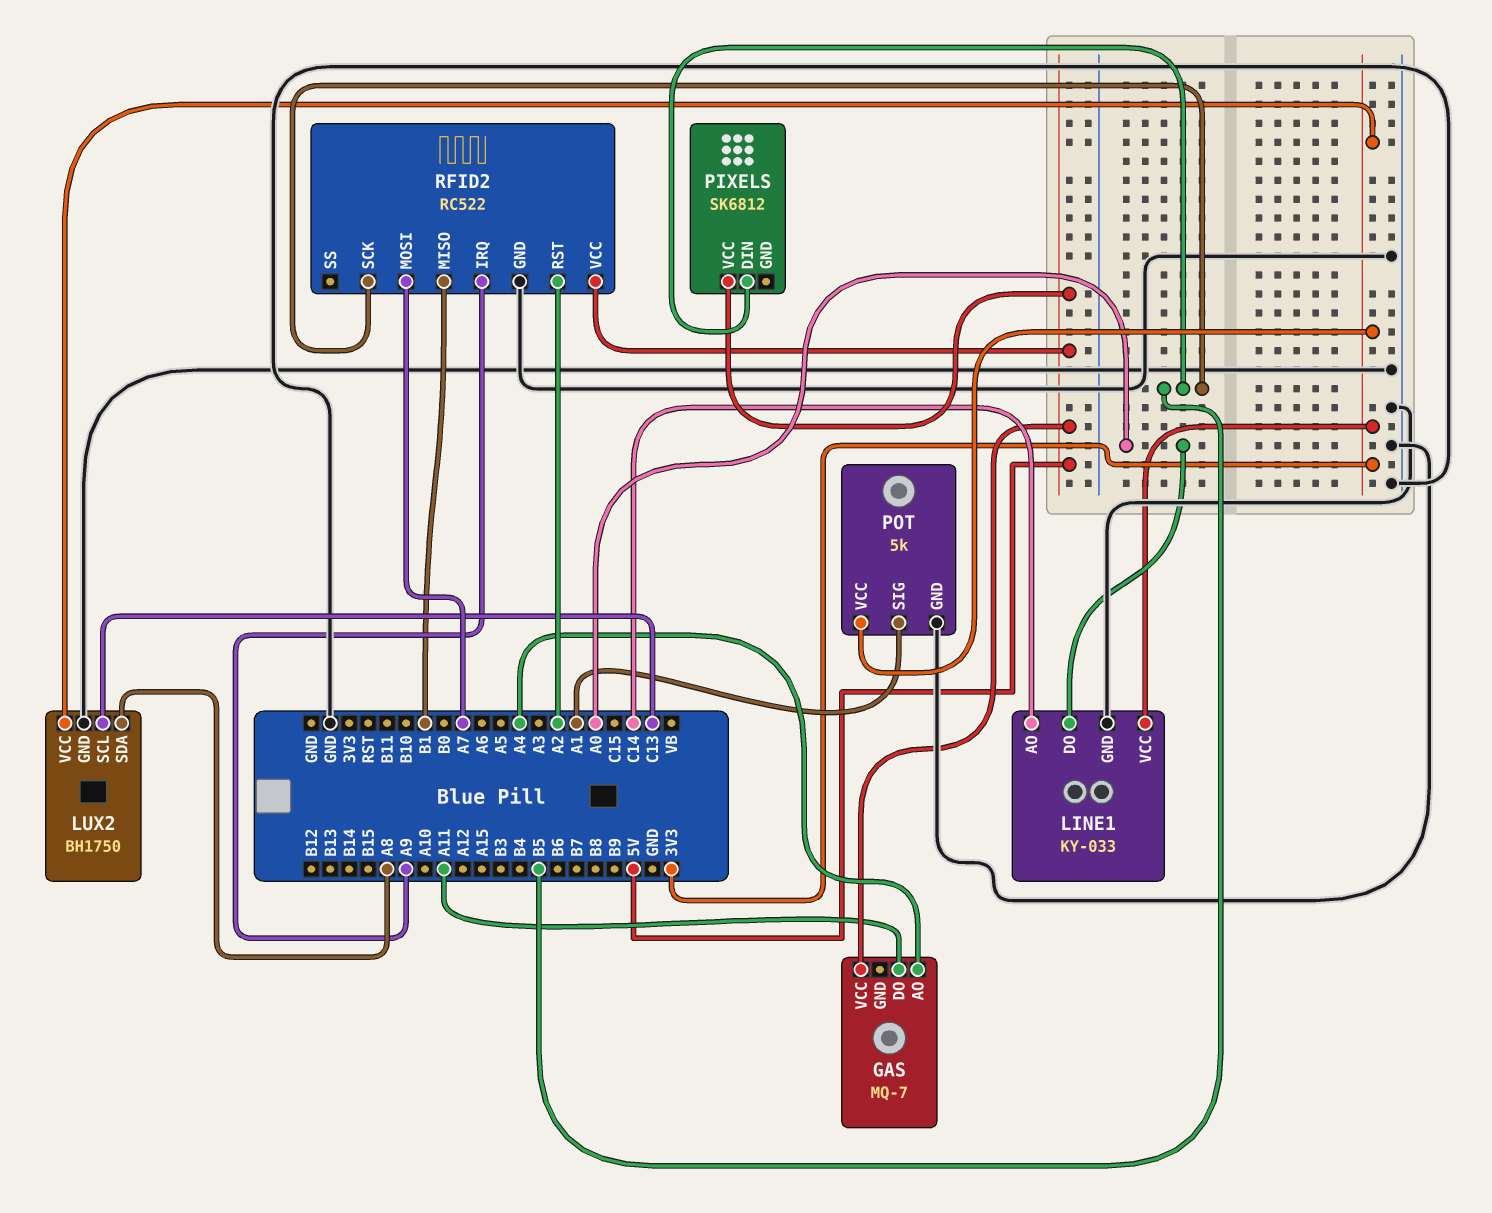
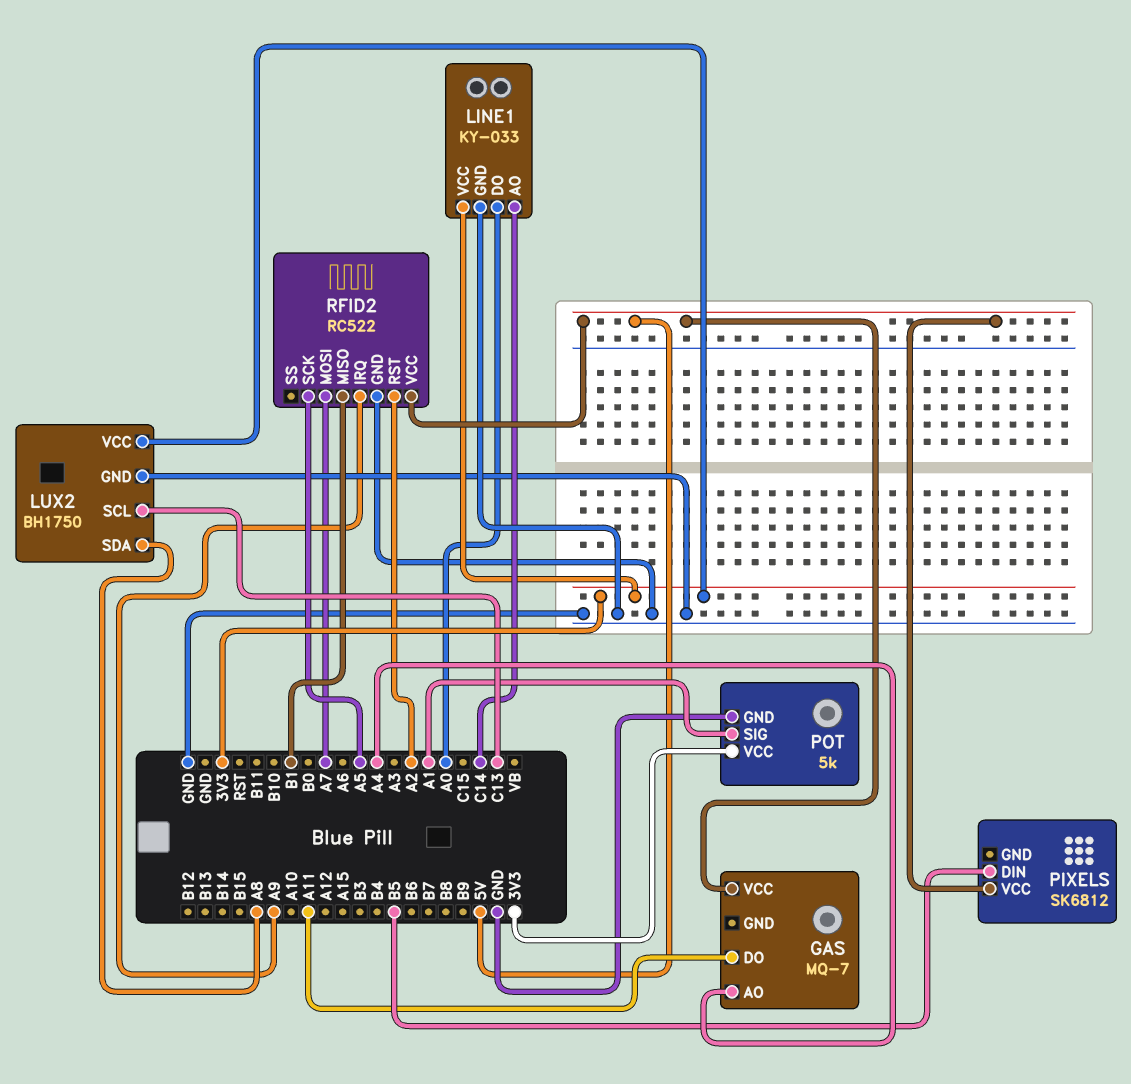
RFID2 pin SCK: B5 -> A5

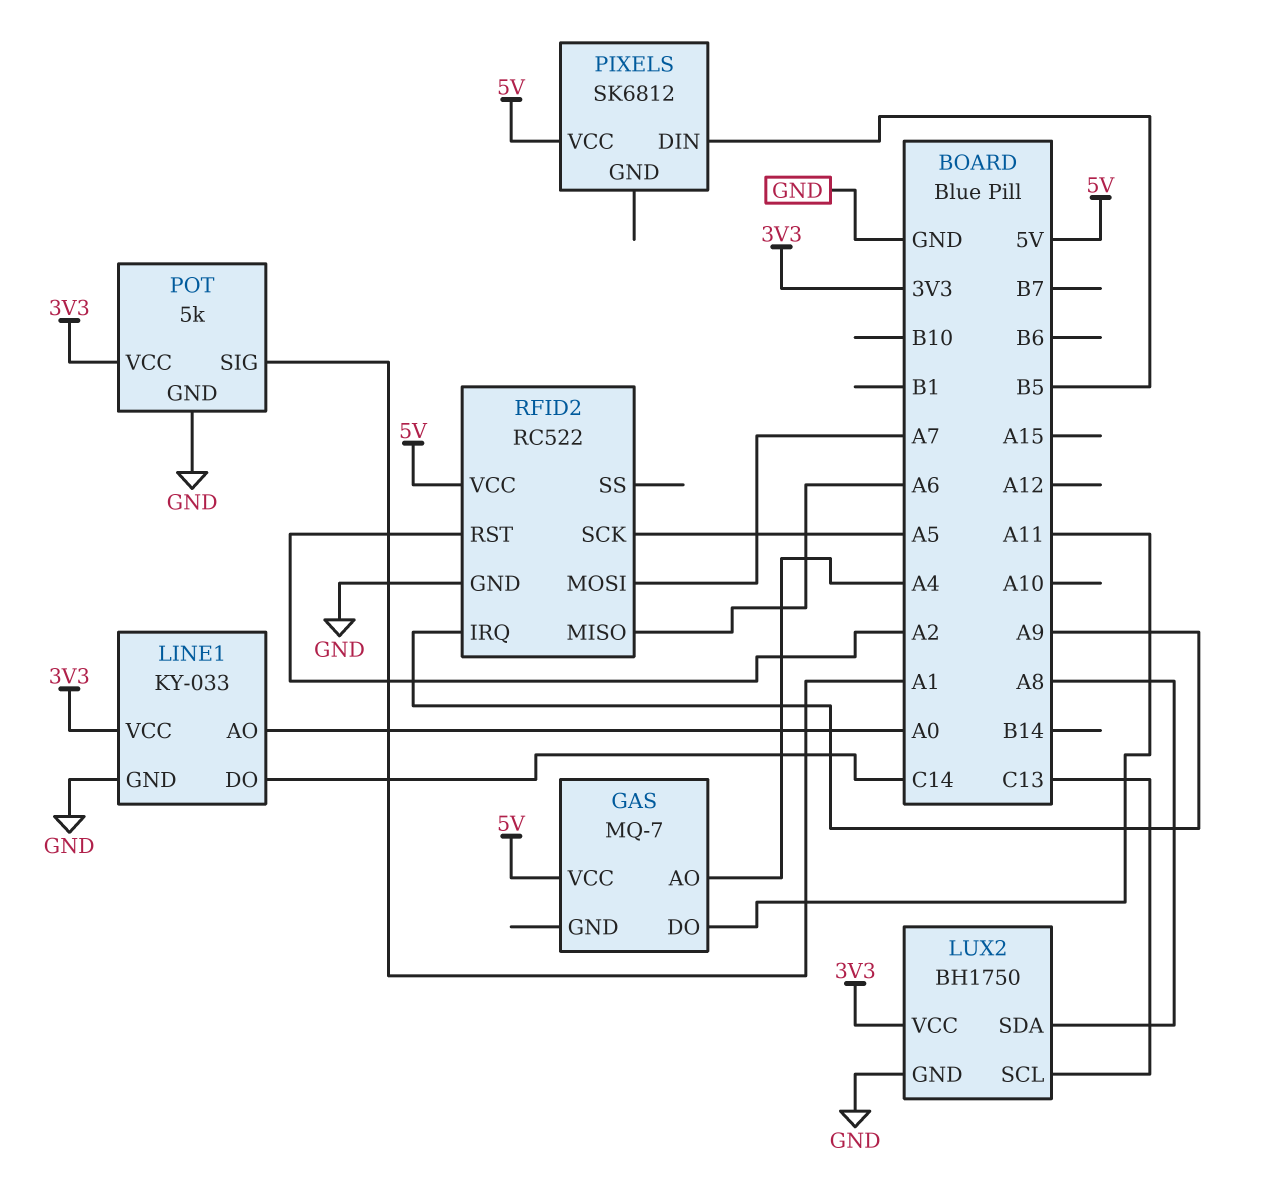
LINE1 pin AO: C14 -> A0
LINE1 pin DO: A0 -> C14
RFID2 pin MISO: B1 -> A6

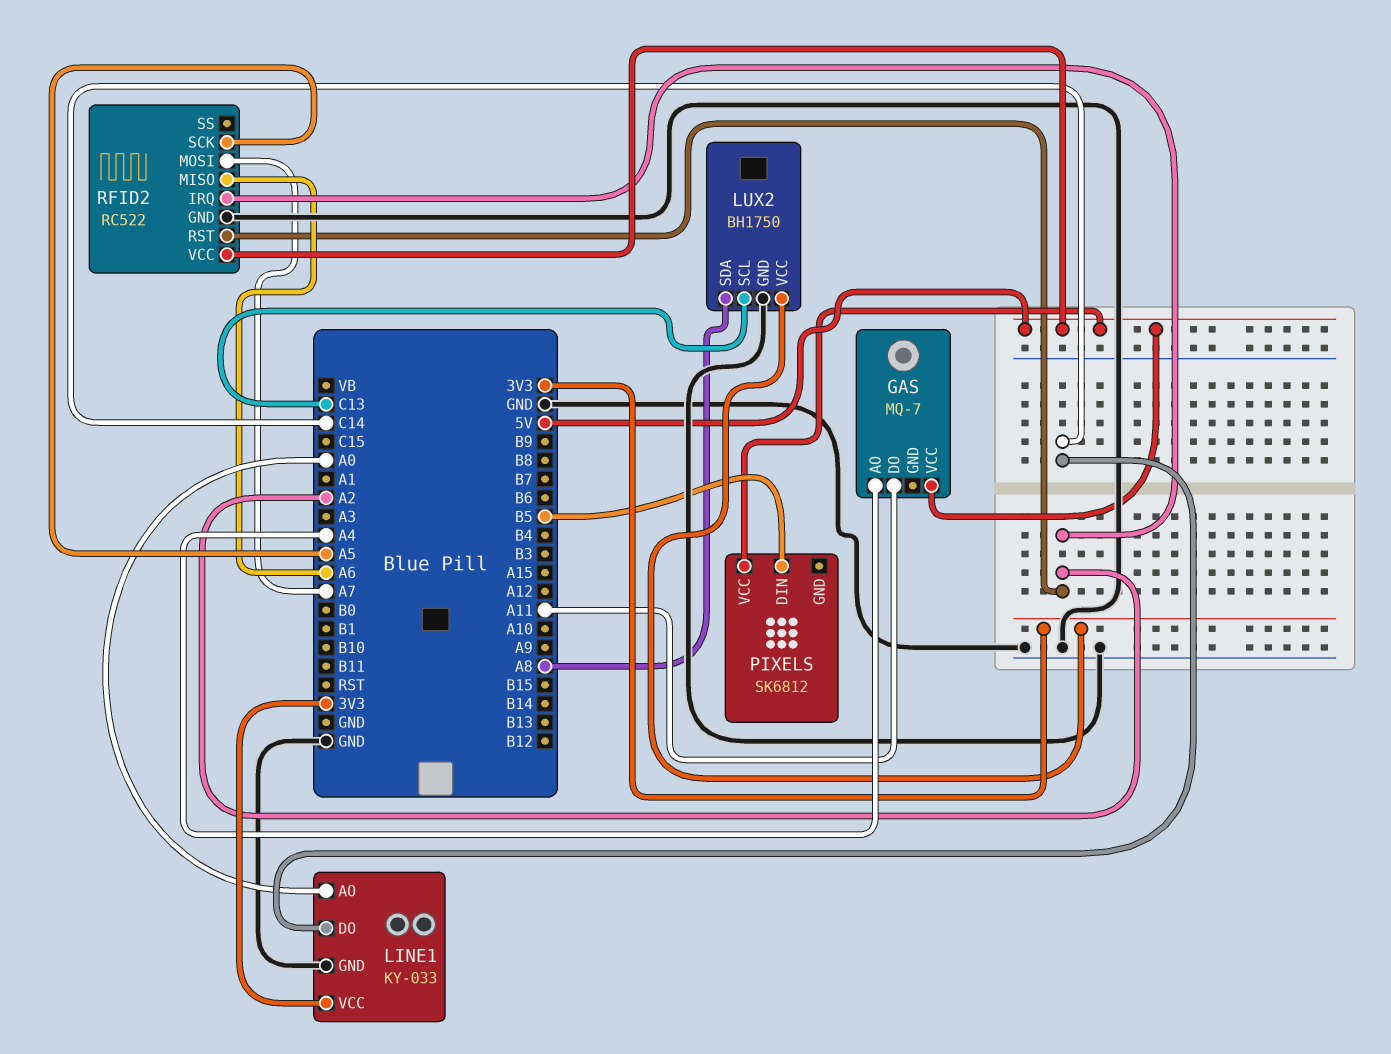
POT: 5k -> none
POT pin GND: GND -> none
POT pin SIG: A1 -> none
POT pin VCC: 3V3 -> none
RFID2 pin IRQ: A9 -> A2

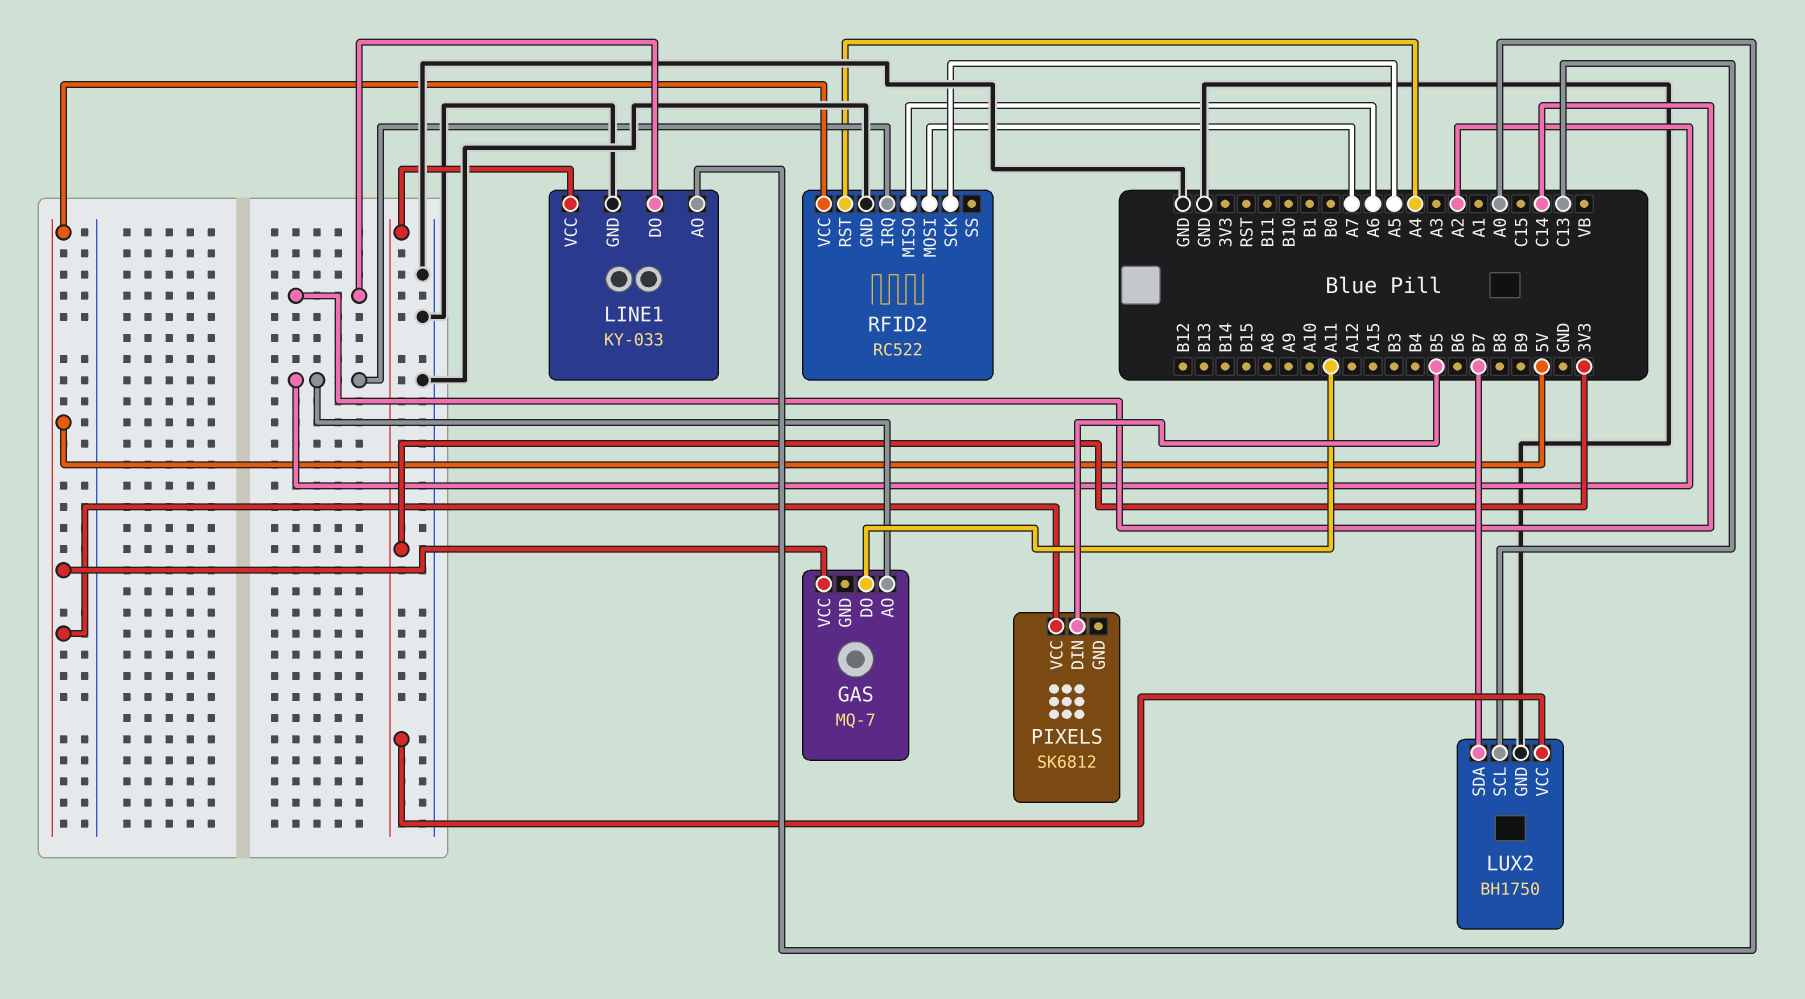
GAS pin AO: A4 -> A2
LUX2 pin SDA: A8 -> B7
RFID2 pin RST: A2 -> A4

